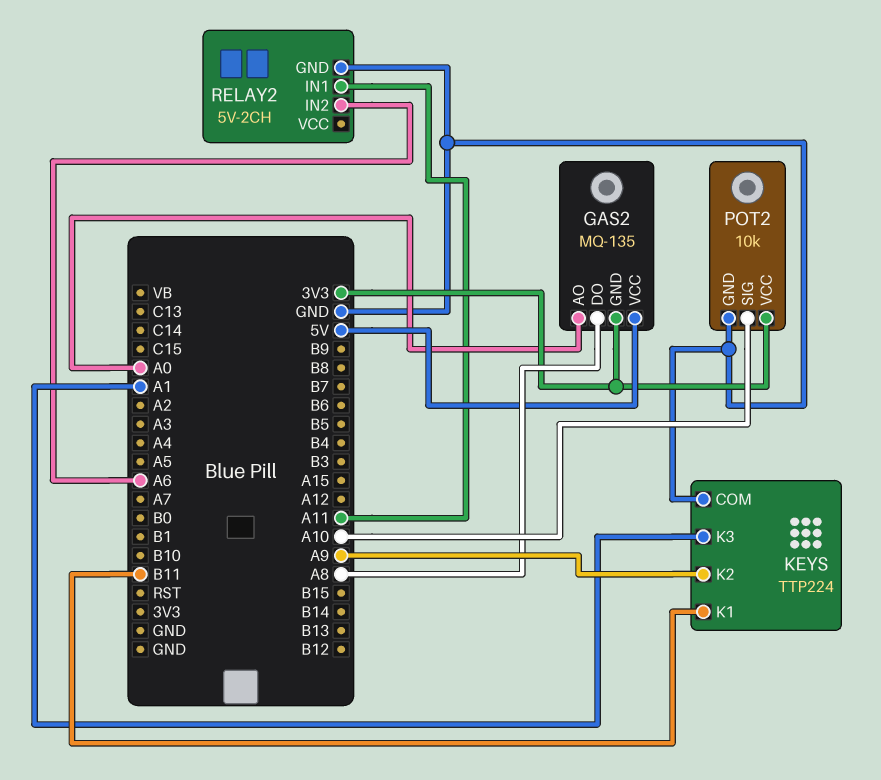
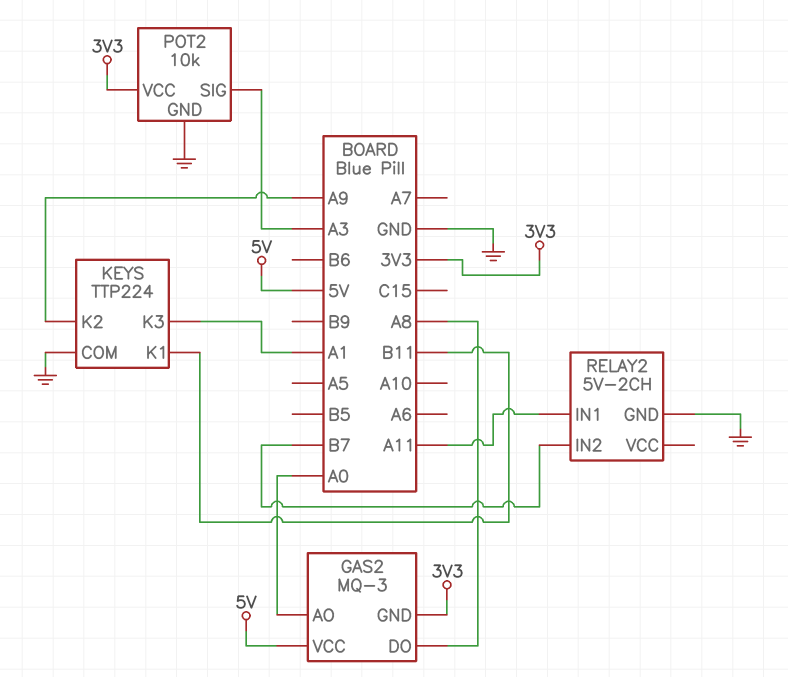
GAS2: MQ-135 -> MQ-3
POT2 pin SIG: A10 -> A3
RELAY2 pin IN2: A6 -> B7

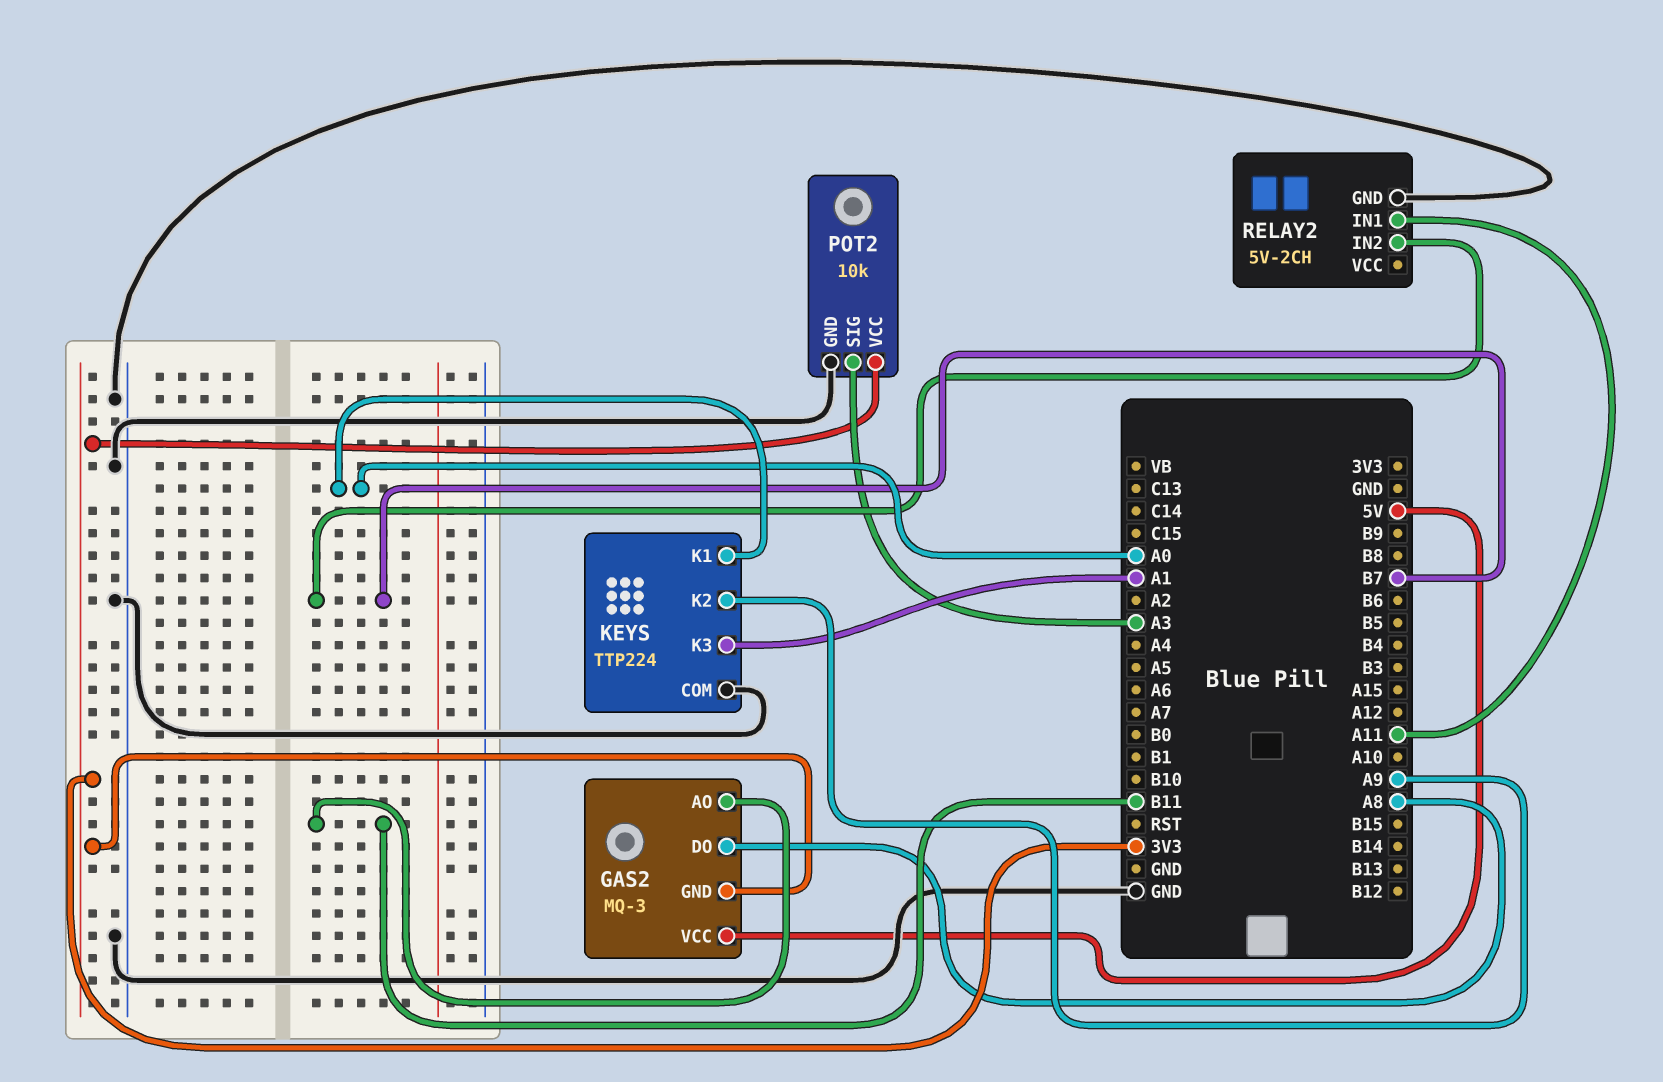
GAS2 pin AO: A0 -> B11
KEYS pin K1: B11 -> A0

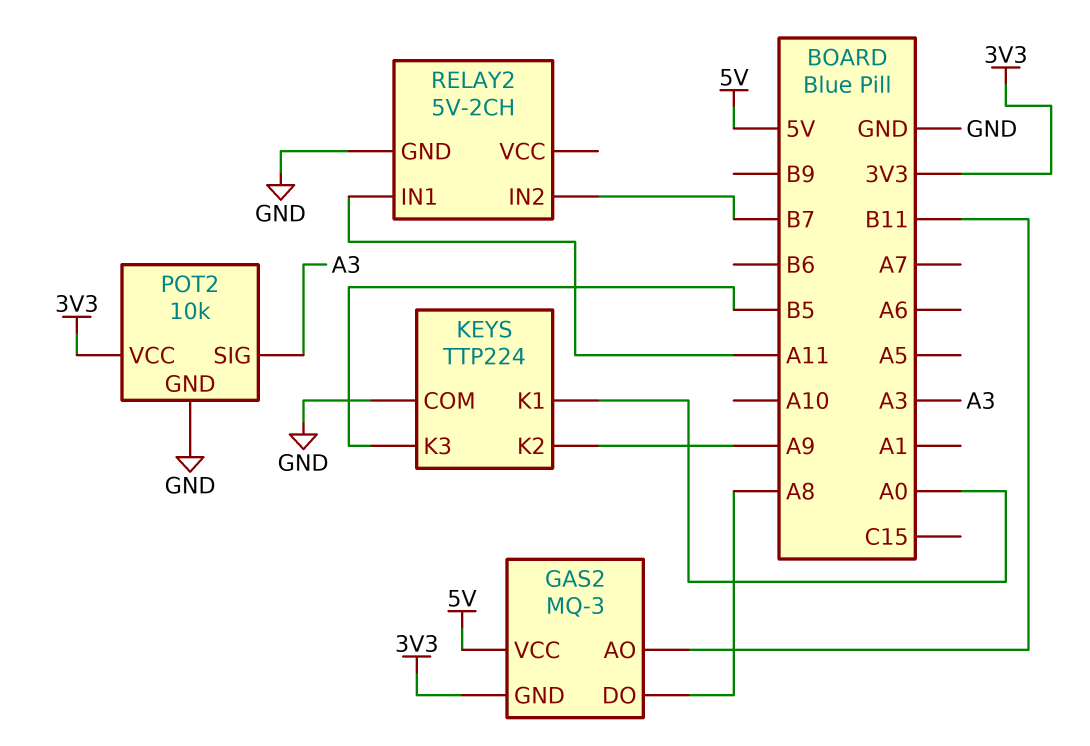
KEYS pin K3: A1 -> B5

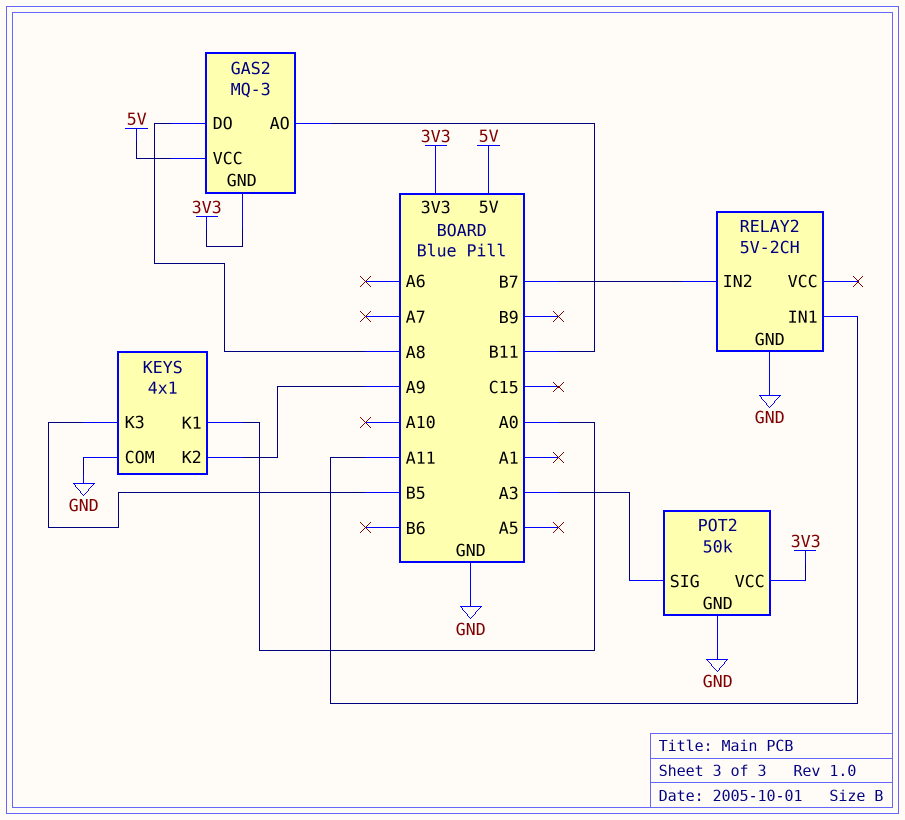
KEYS: TTP224 -> 4x1
POT2: 10k -> 50k

